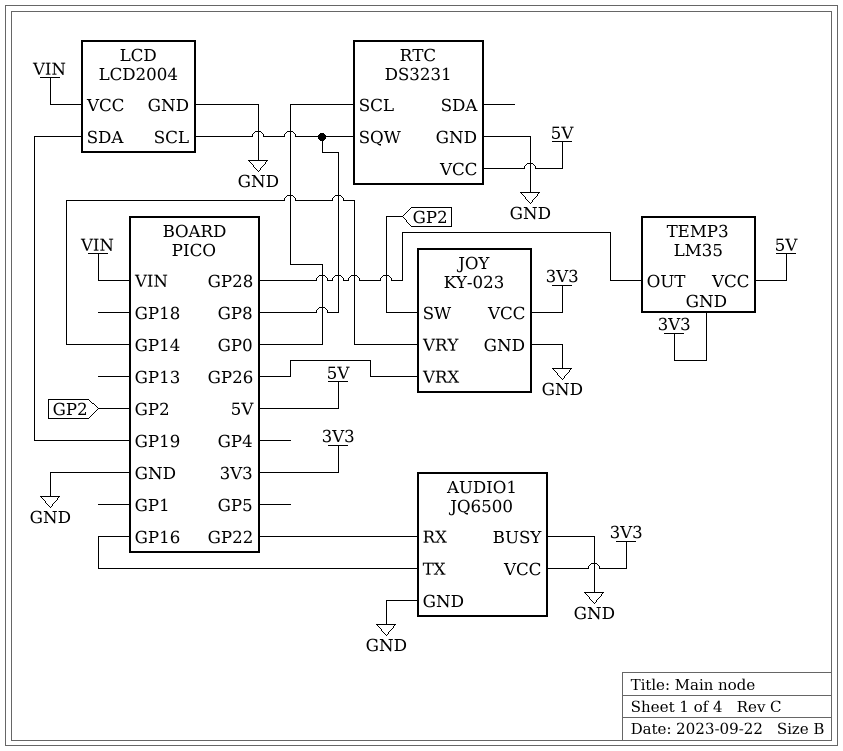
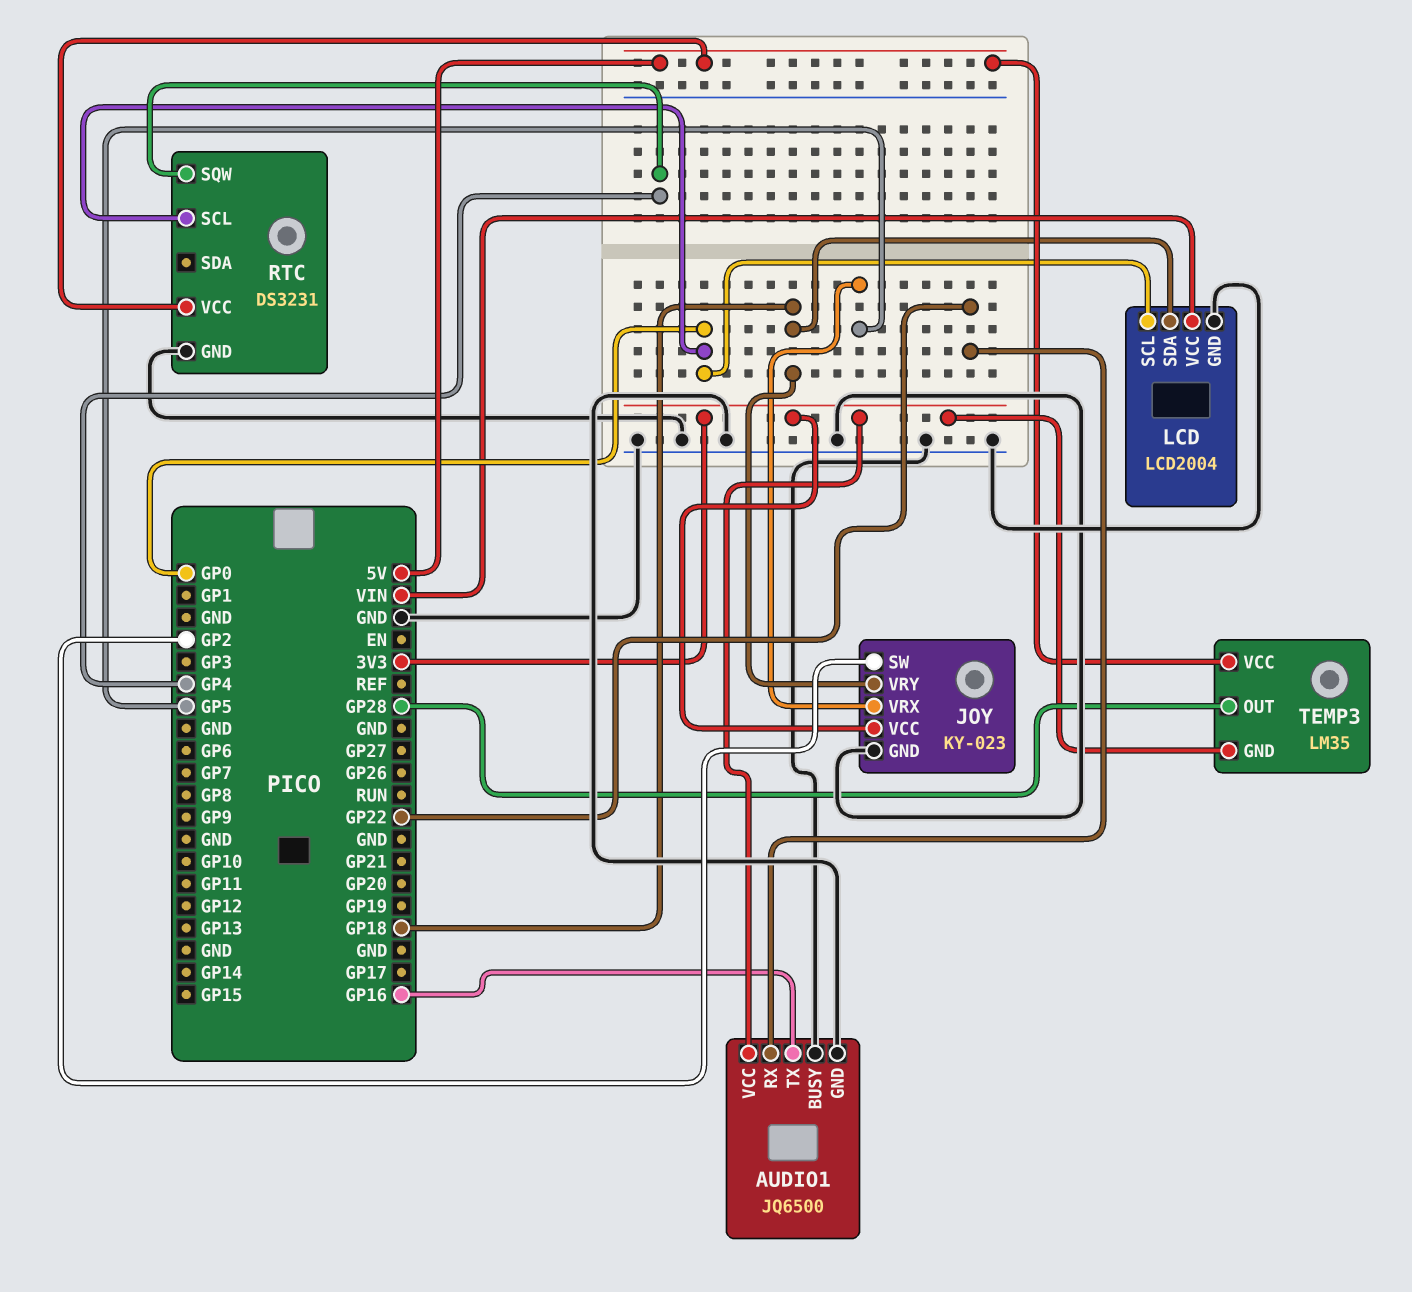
JOY pin VRX: GP26 -> GP5
JOY pin VRY: GP14 -> GP18
LCD pin SCL: GP8 -> GP0
LCD pin SDA: GP19 -> GP18
RTC pin SQW: GP8 -> GP4

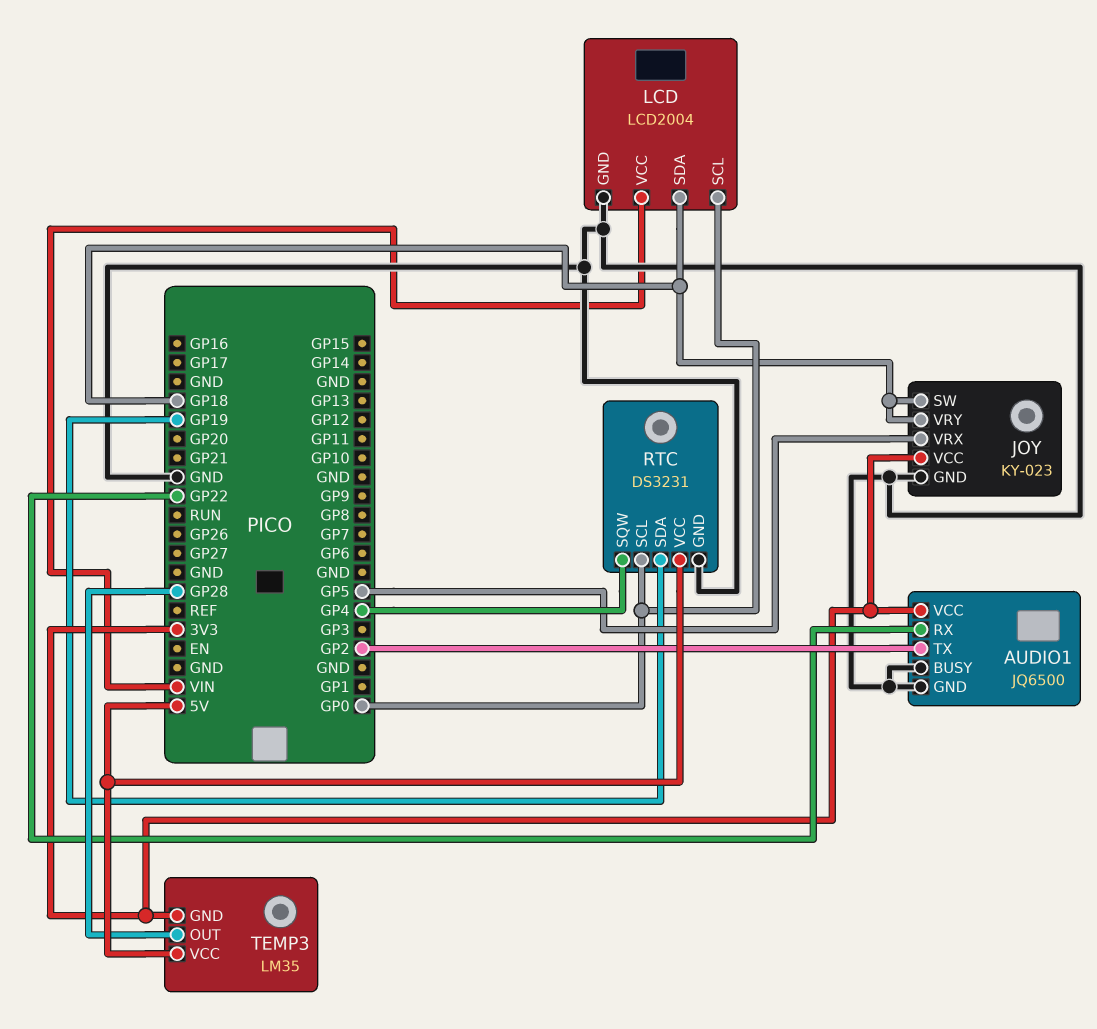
AUDIO1 pin TX: GP16 -> GP2
JOY pin SW: GP2 -> GP18
RTC pin SDA: none -> GP19

